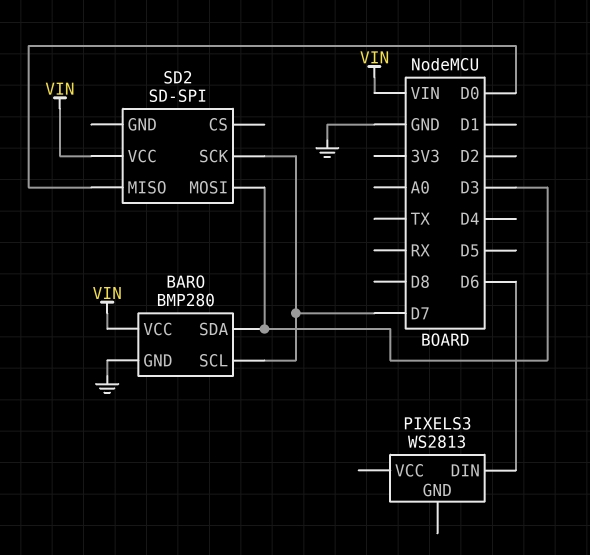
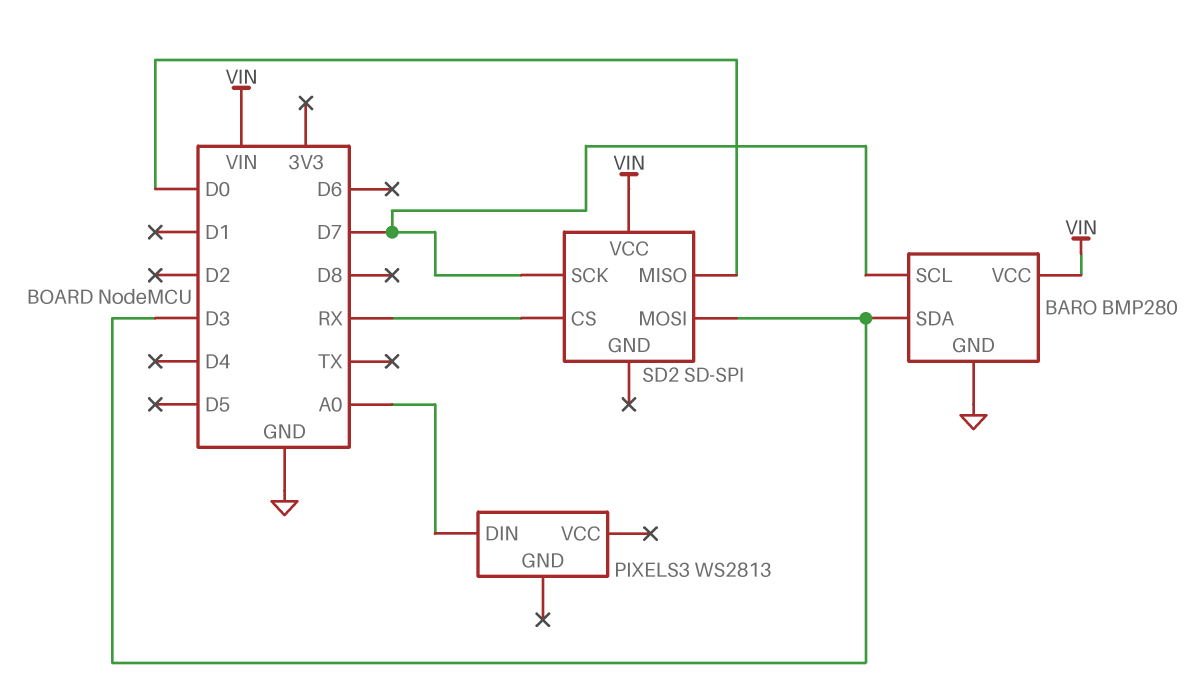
PIXELS3 pin DIN: D6 -> A0
SD2 pin CS: none -> RX

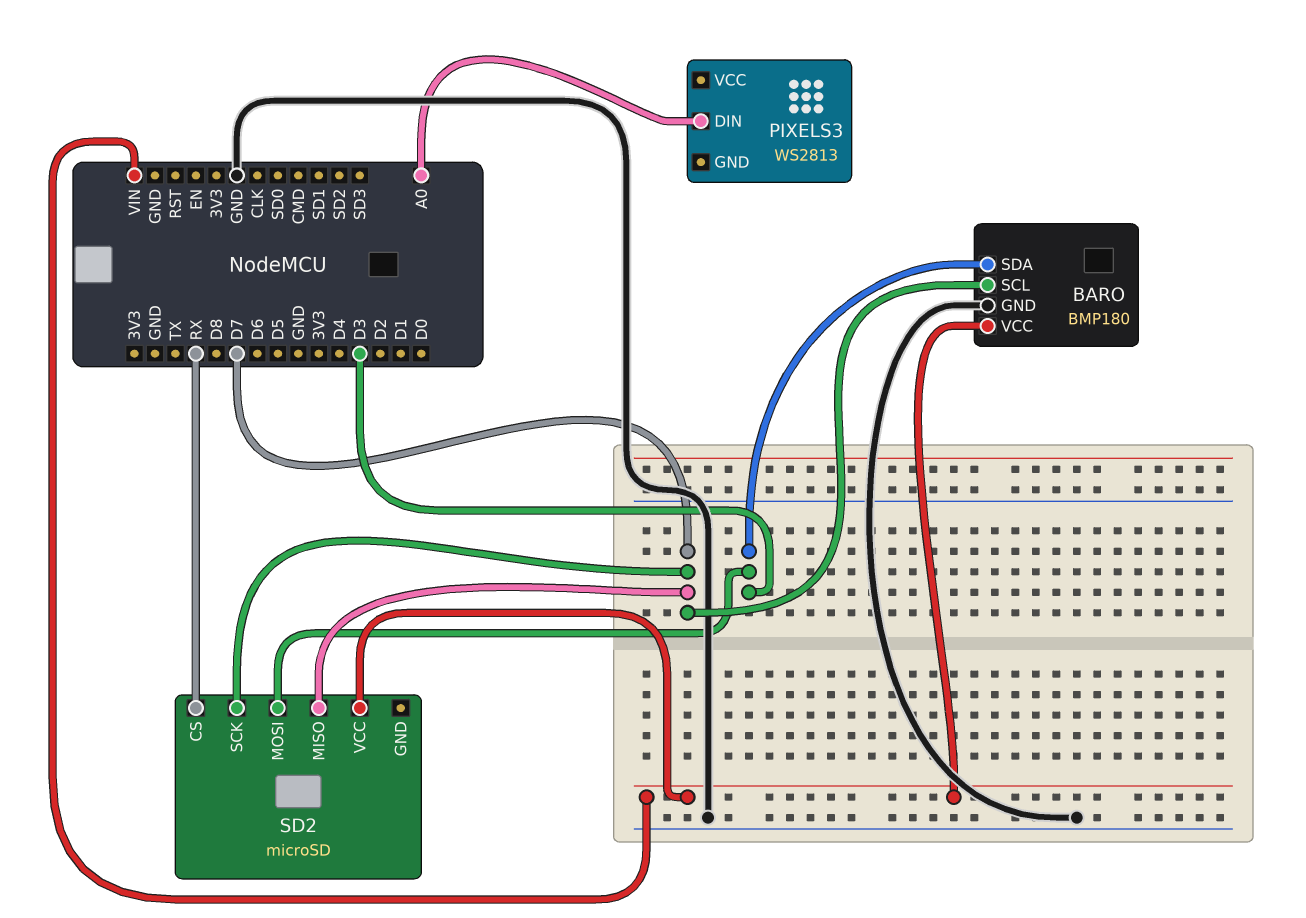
BARO: BMP280 -> BMP180
SD2: SD-SPI -> microSD
SD2 pin MISO: D0 -> D7

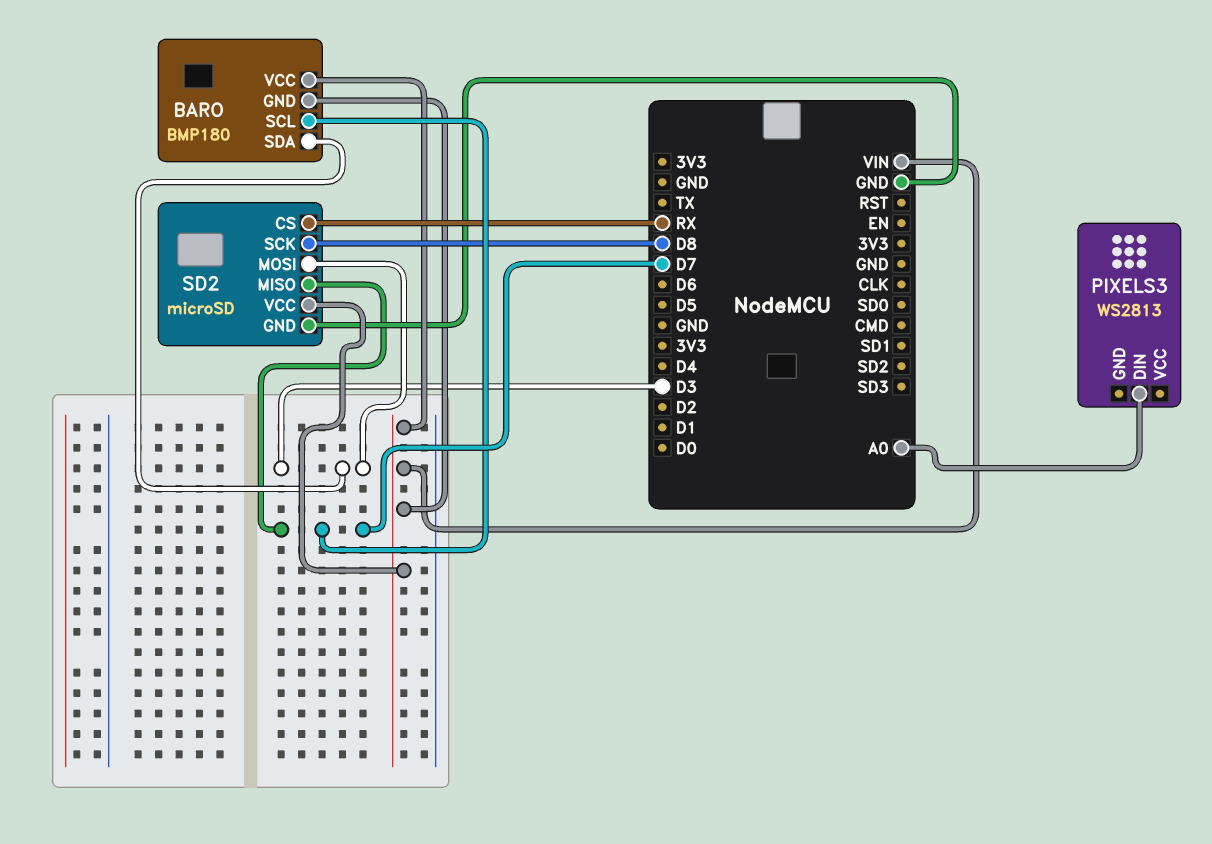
BARO pin GND: GND -> VIN
SD2 pin GND: none -> GND
SD2 pin SCK: D7 -> D8

